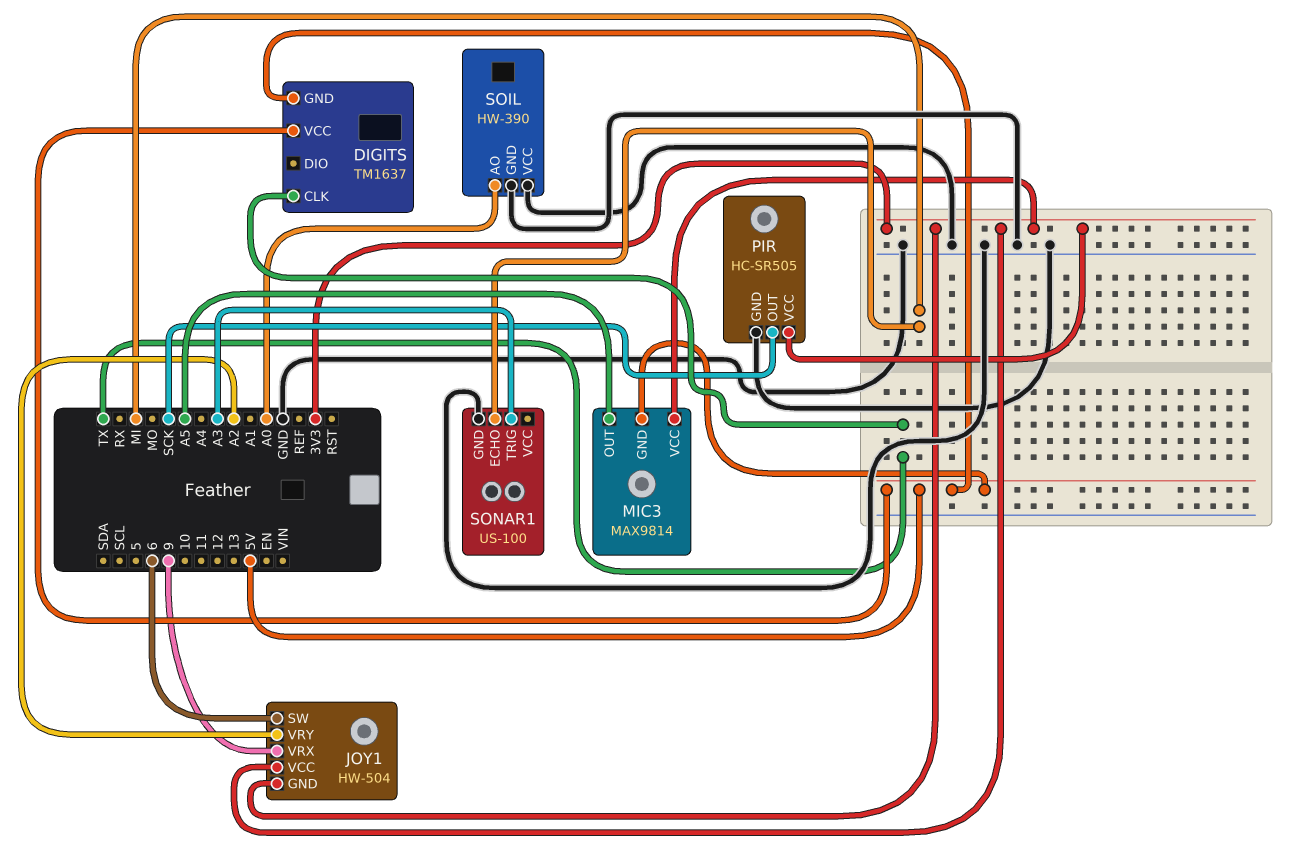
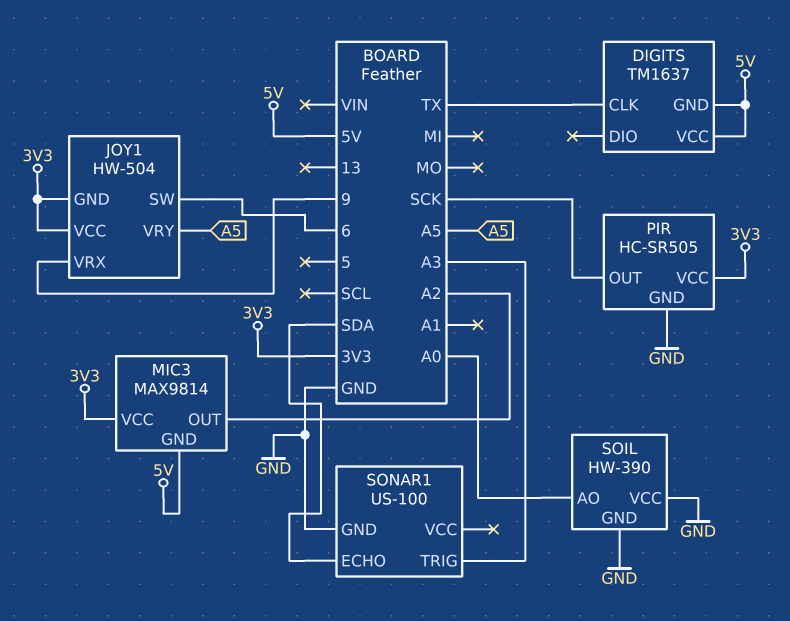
JOY1 pin VRY: A2 -> A5
MIC3 pin OUT: A5 -> A2
SONAR1 pin ECHO: MI -> SDA

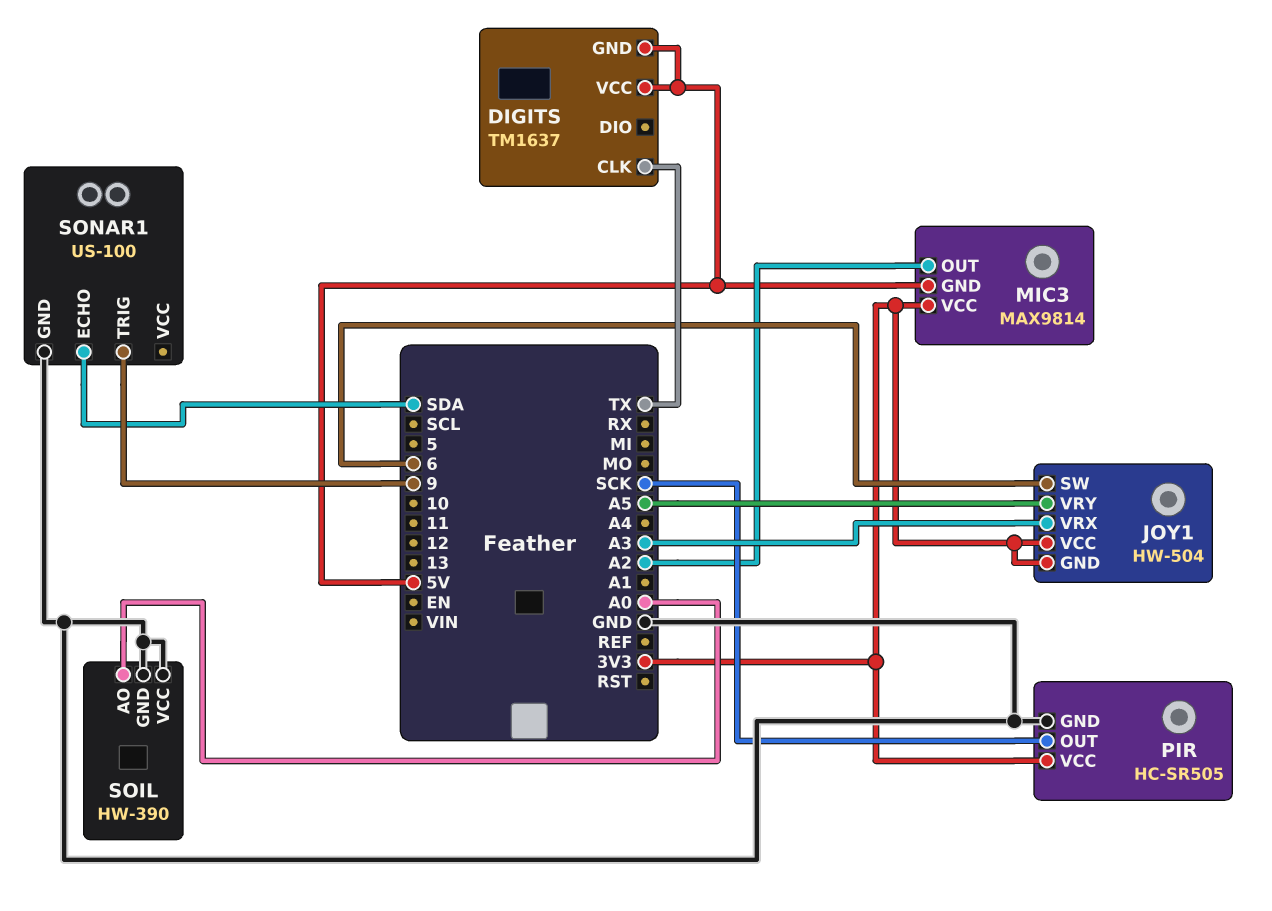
JOY1 pin VRX: 9 -> A3
SONAR1 pin TRIG: A3 -> 9

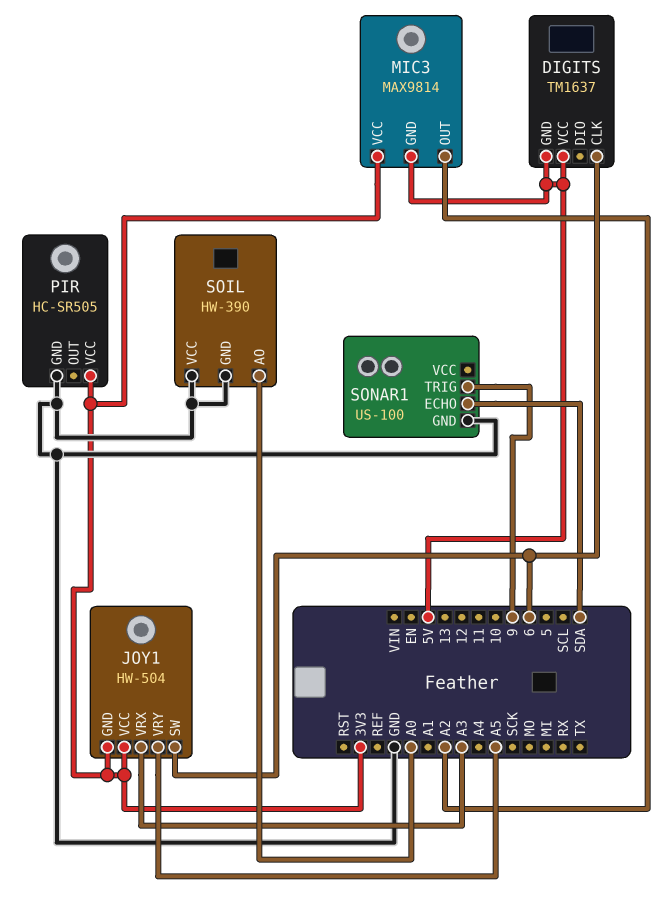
DIGITS pin CLK: TX -> 6
PIR pin OUT: SCK -> none

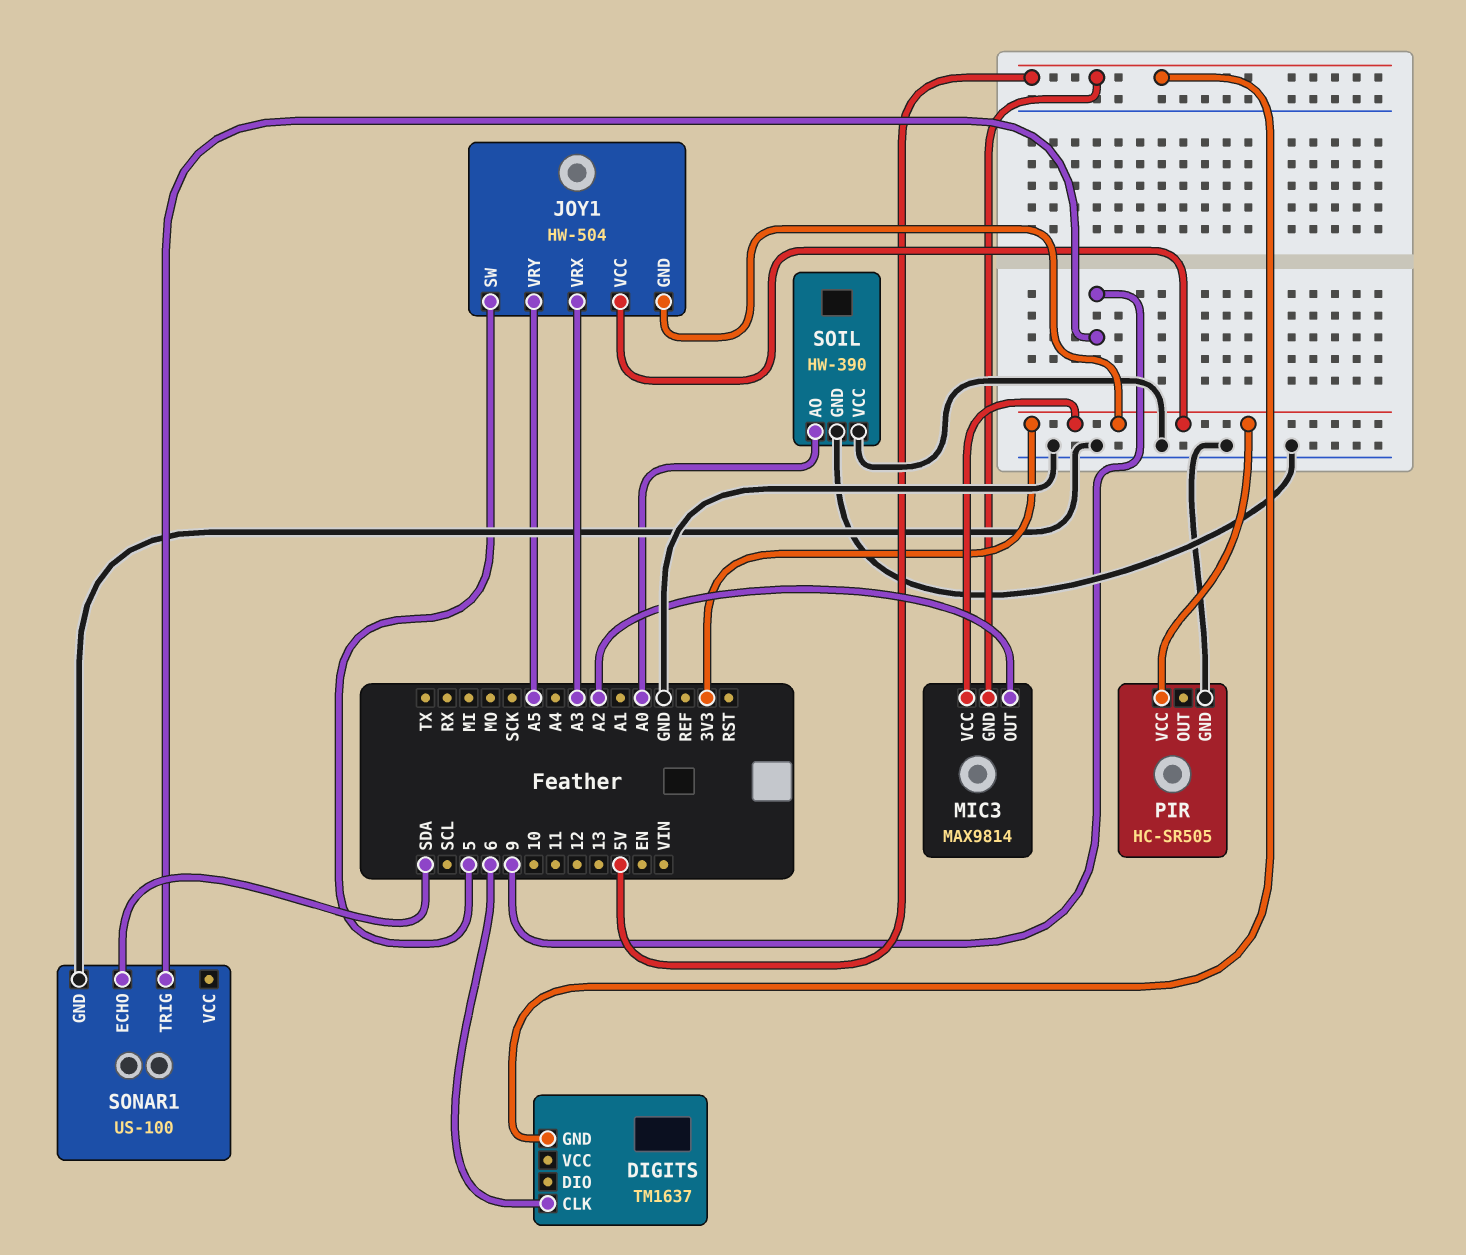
DIGITS pin VCC: 5V -> none
JOY1 pin SW: 6 -> 5

